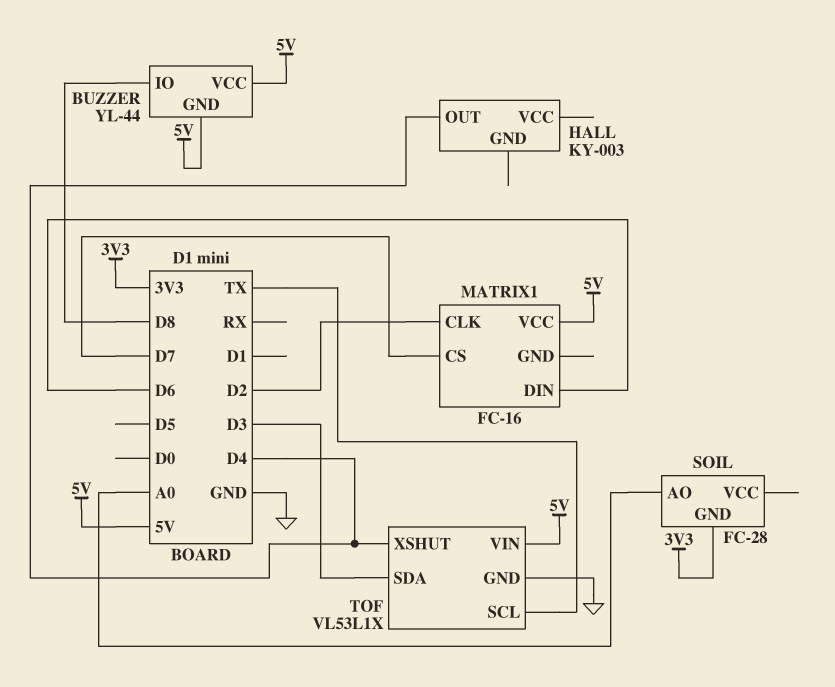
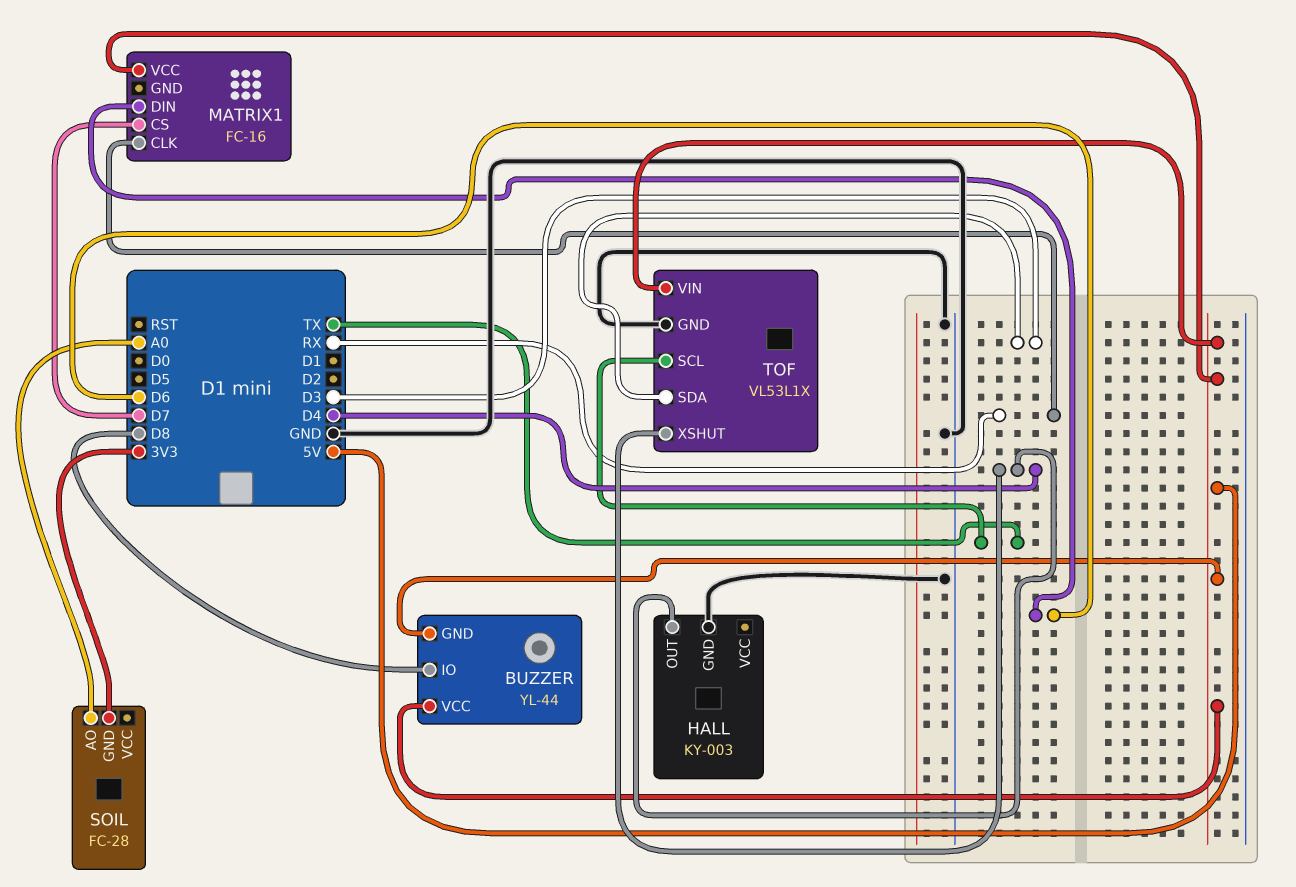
HALL pin GND: none -> GND
MATRIX1 pin CLK: D2 -> RX

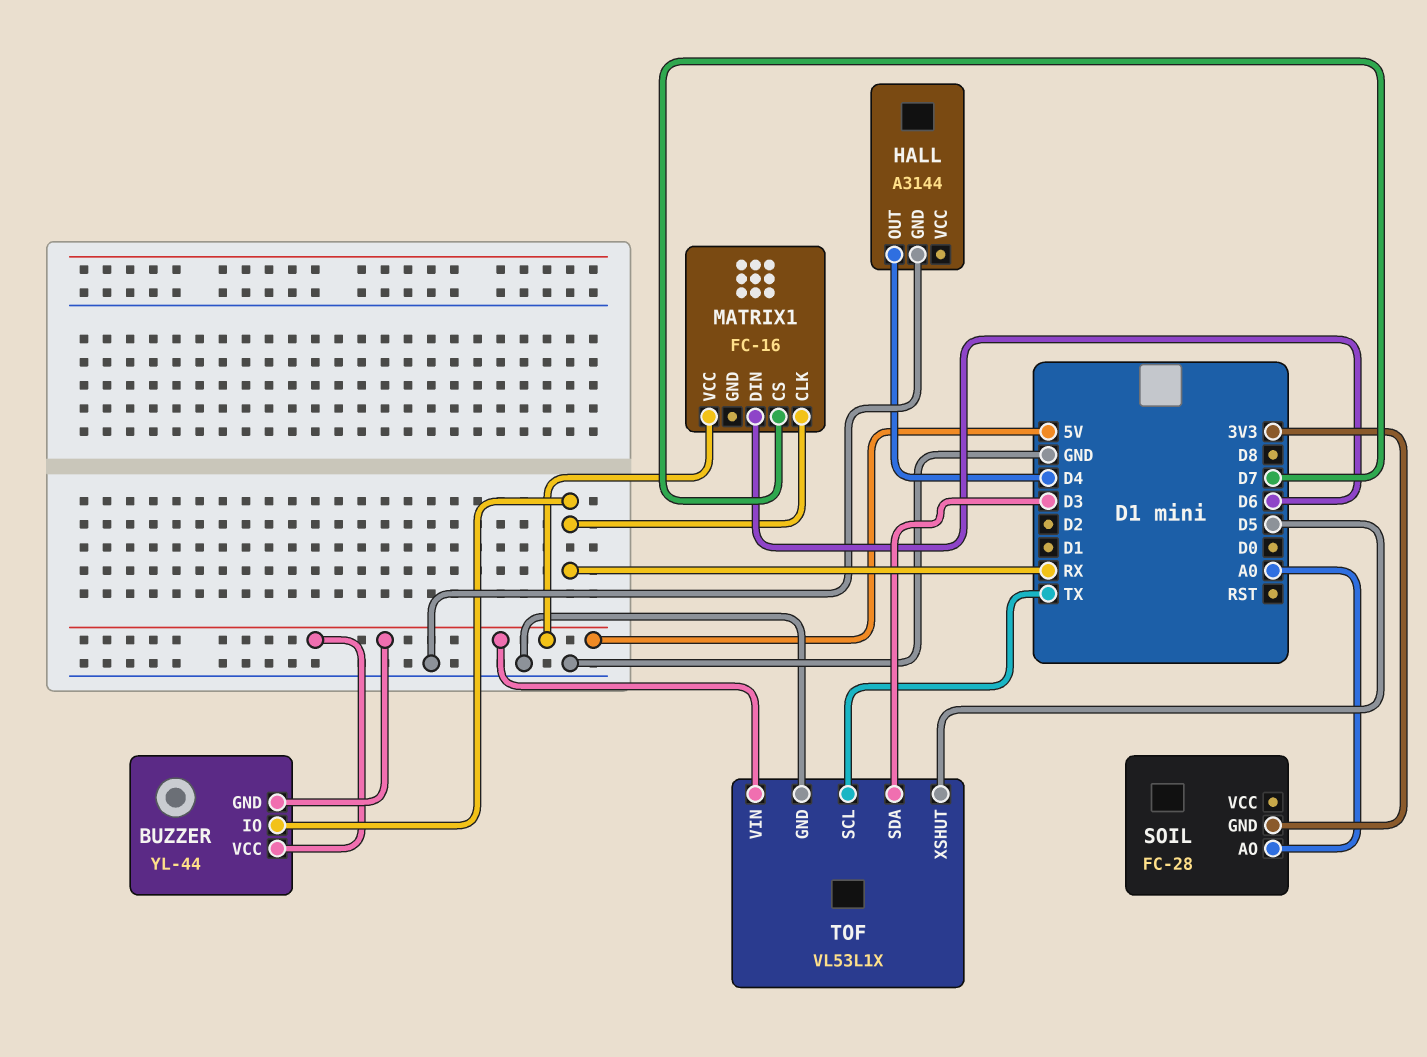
BUZZER pin IO: D8 -> RX
HALL: KY-003 -> A3144
TOF pin XSHUT: D4 -> D5

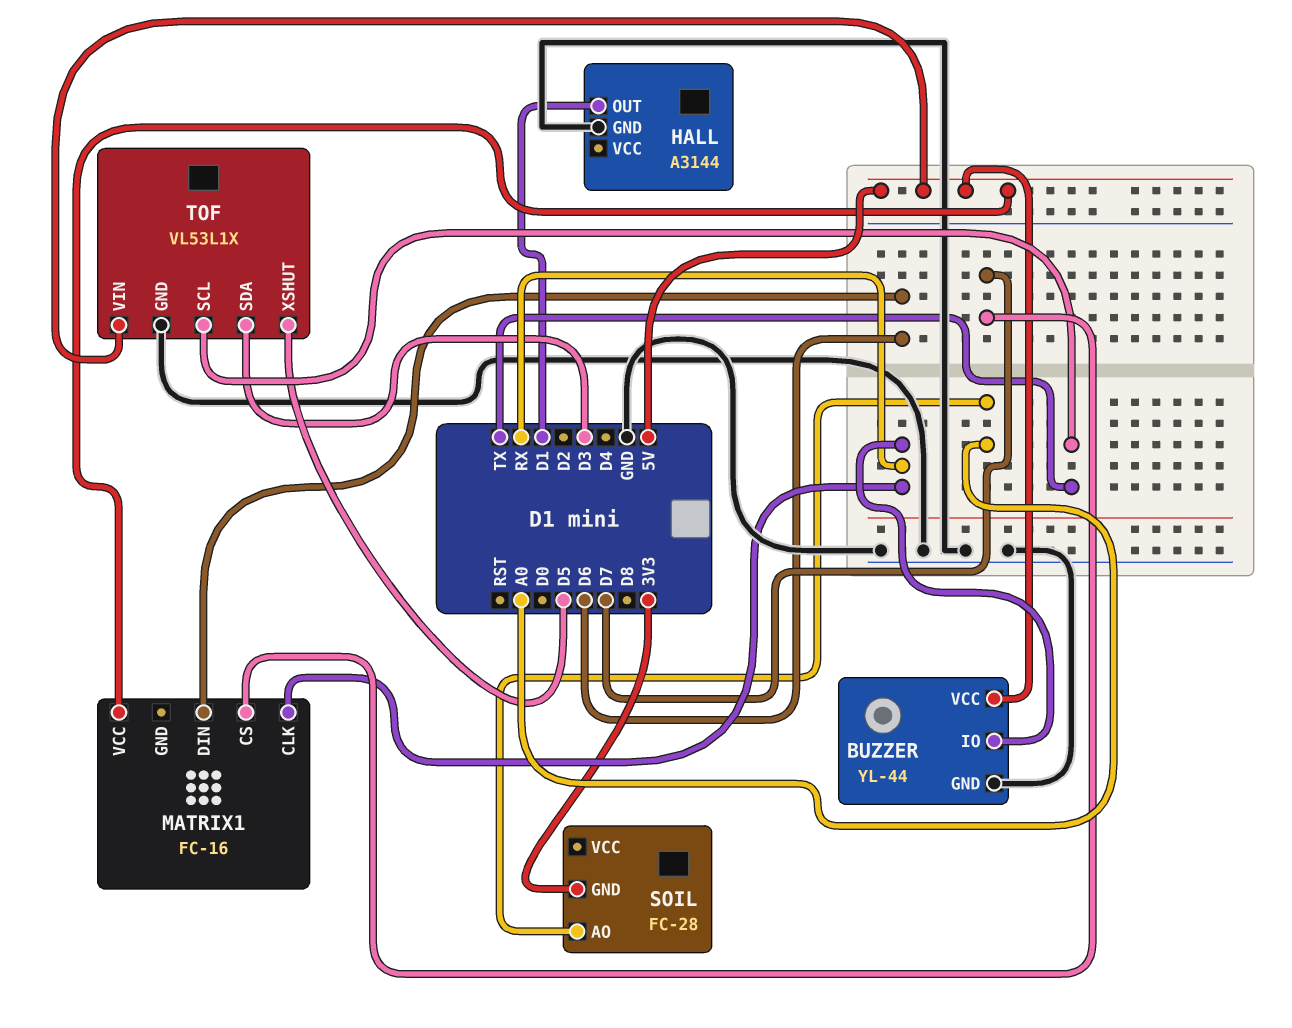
BUZZER pin GND: 5V -> GND
HALL pin OUT: D4 -> D1

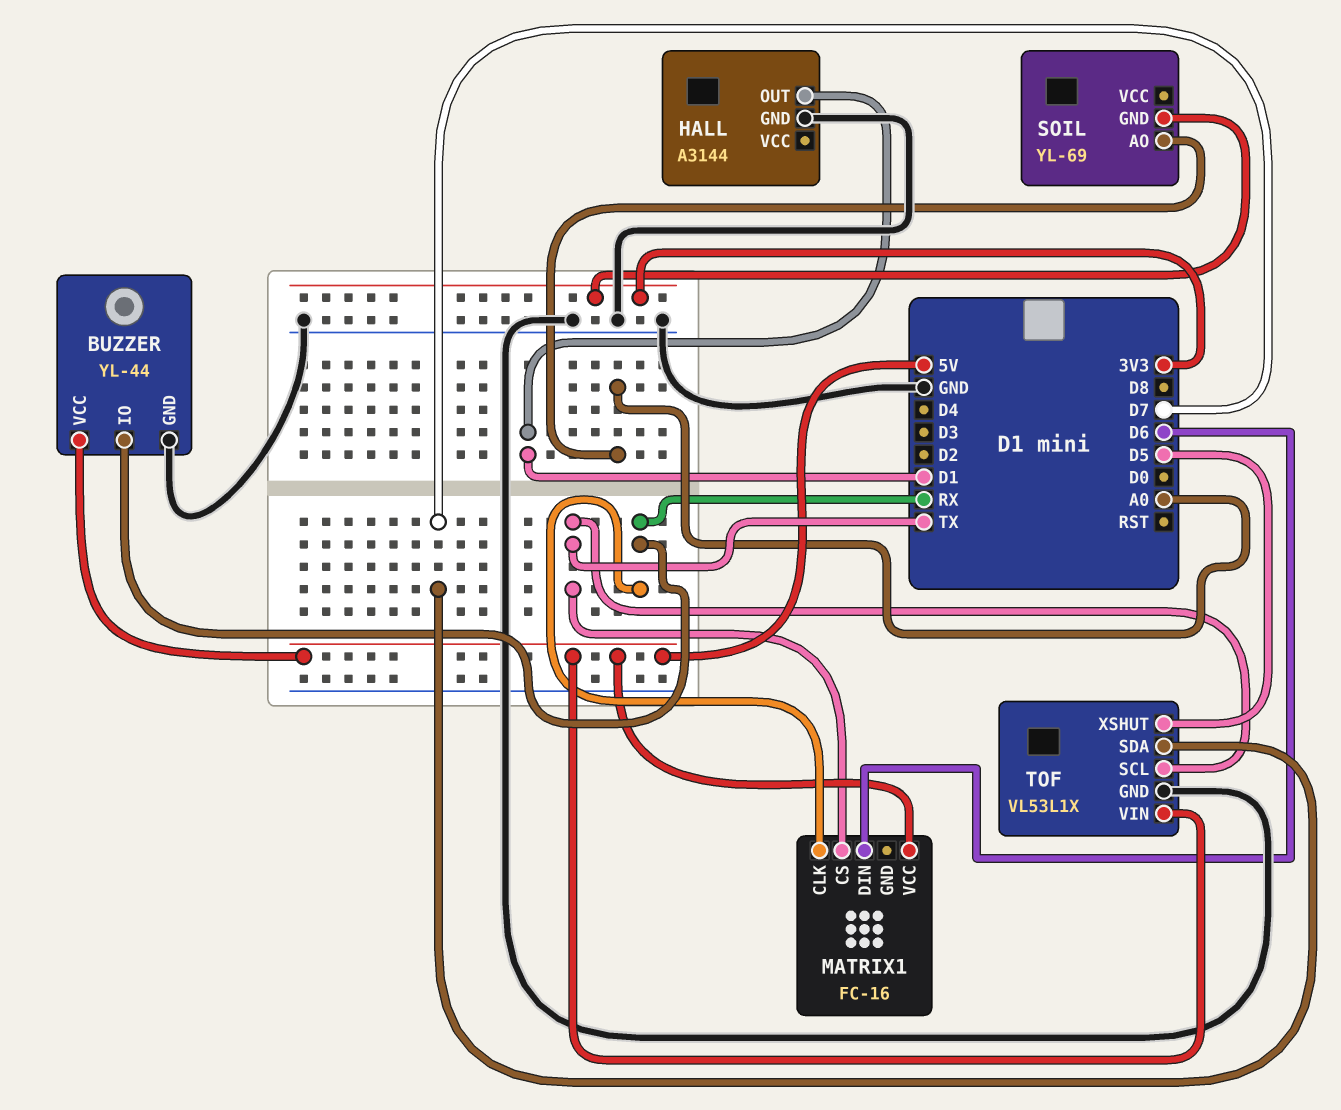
MATRIX1 pin CS: D7 -> TX
SOIL: FC-28 -> YL-69
TOF pin SDA: D3 -> D7

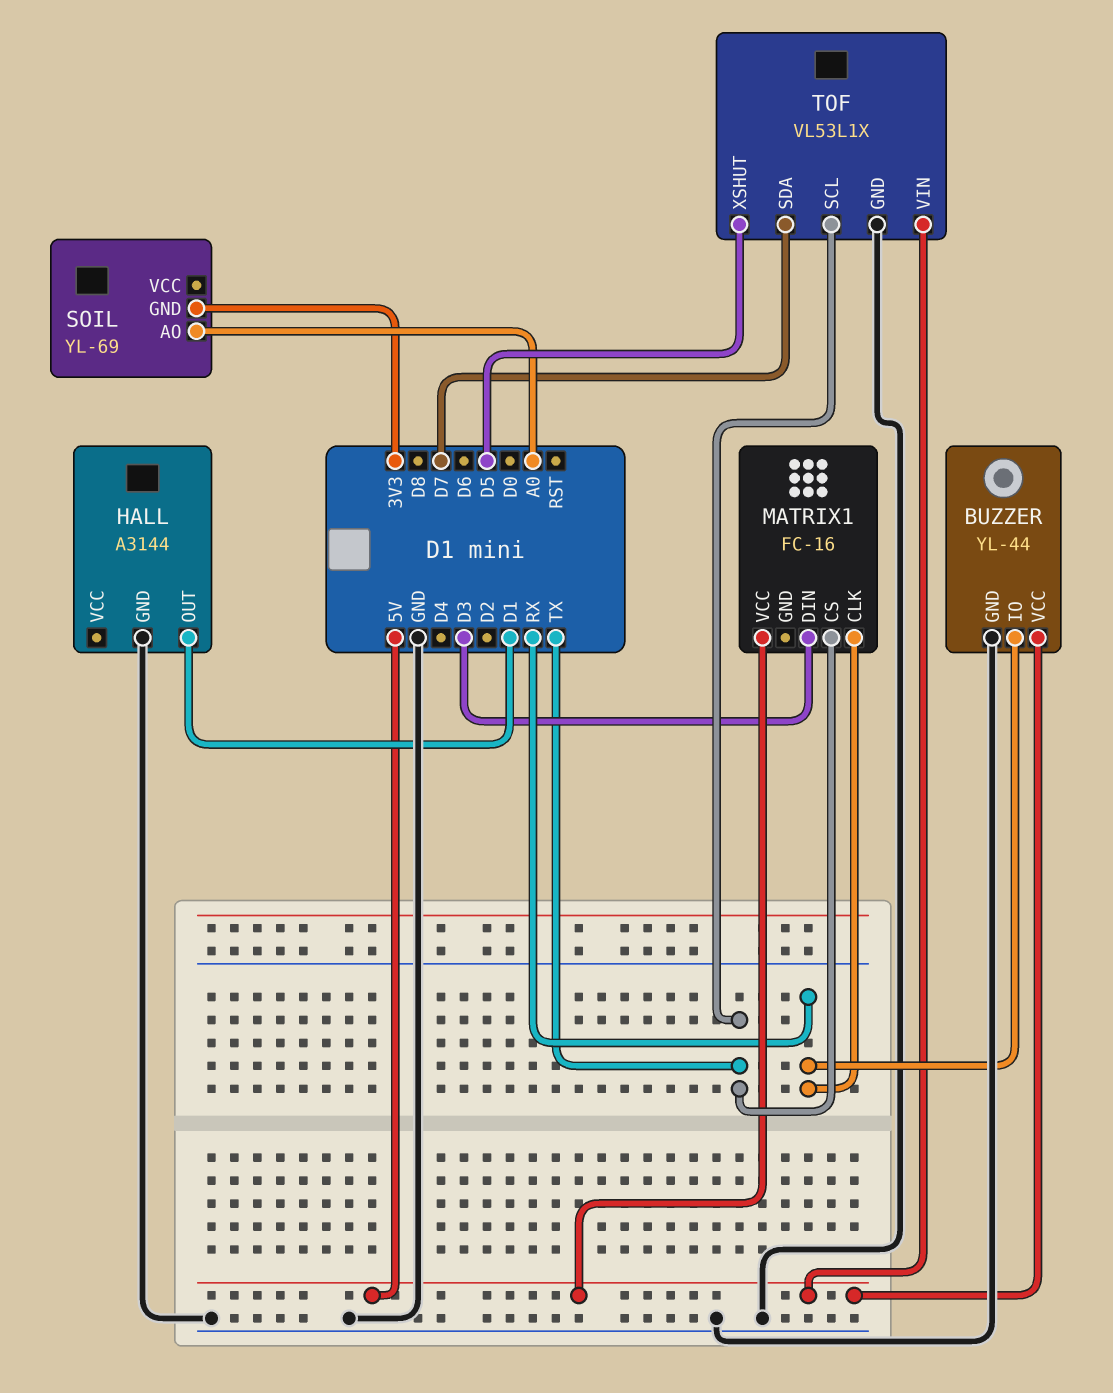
MATRIX1 pin DIN: D6 -> D3

